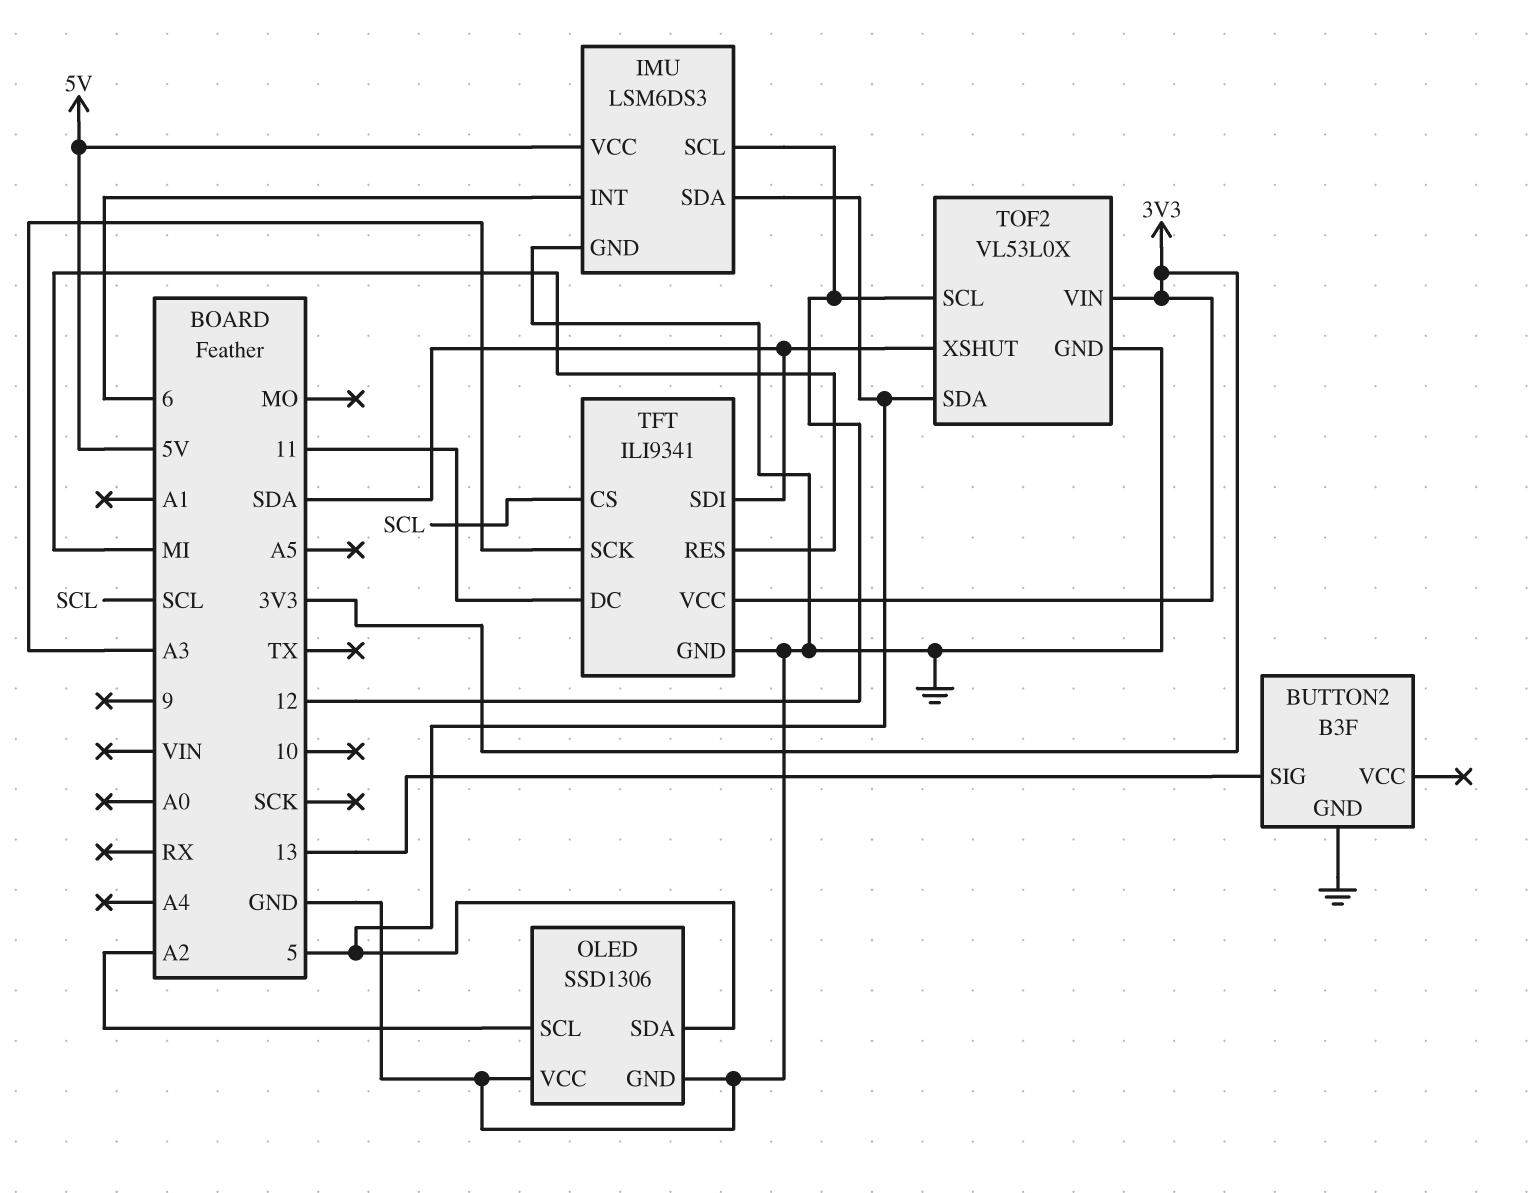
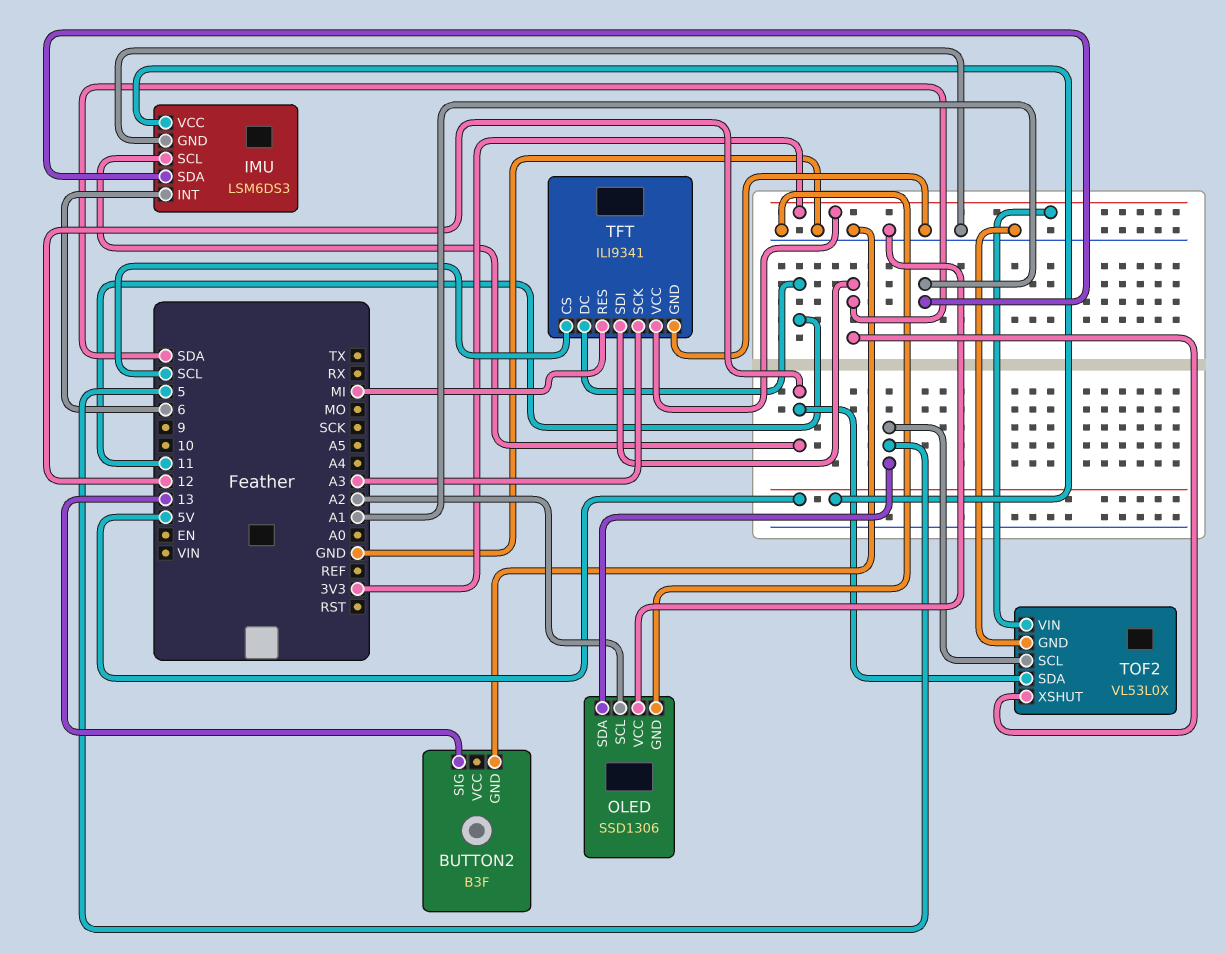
IMU pin SDA: 5 -> A1
TOF2 pin SCL: 12 -> 5
TOF2 pin SDA: 5 -> 12

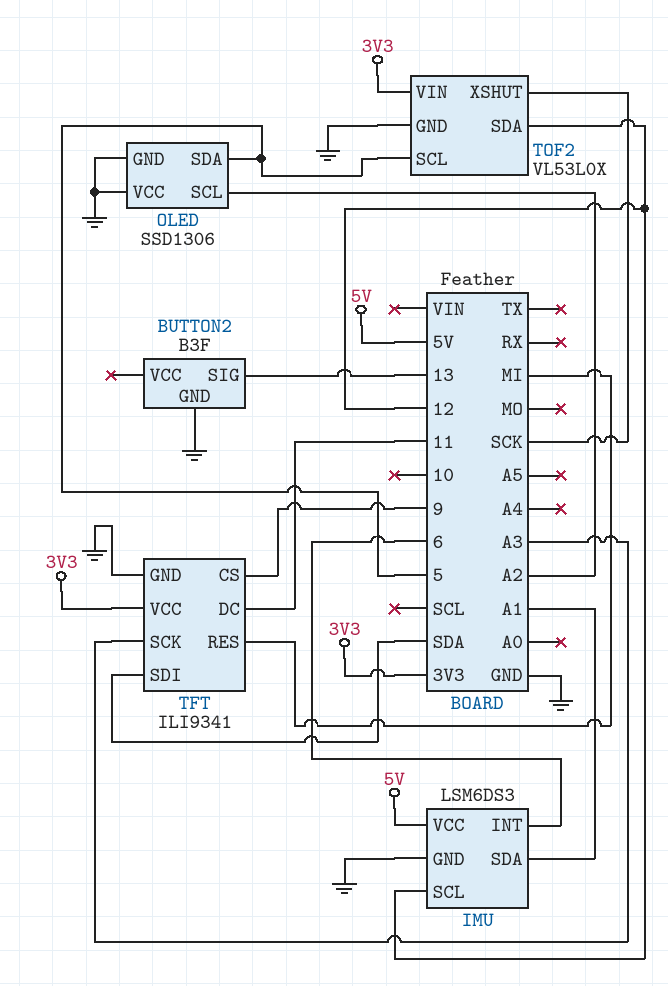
TFT pin CS: SCL -> 9
TOF2 pin XSHUT: SDA -> SCK

